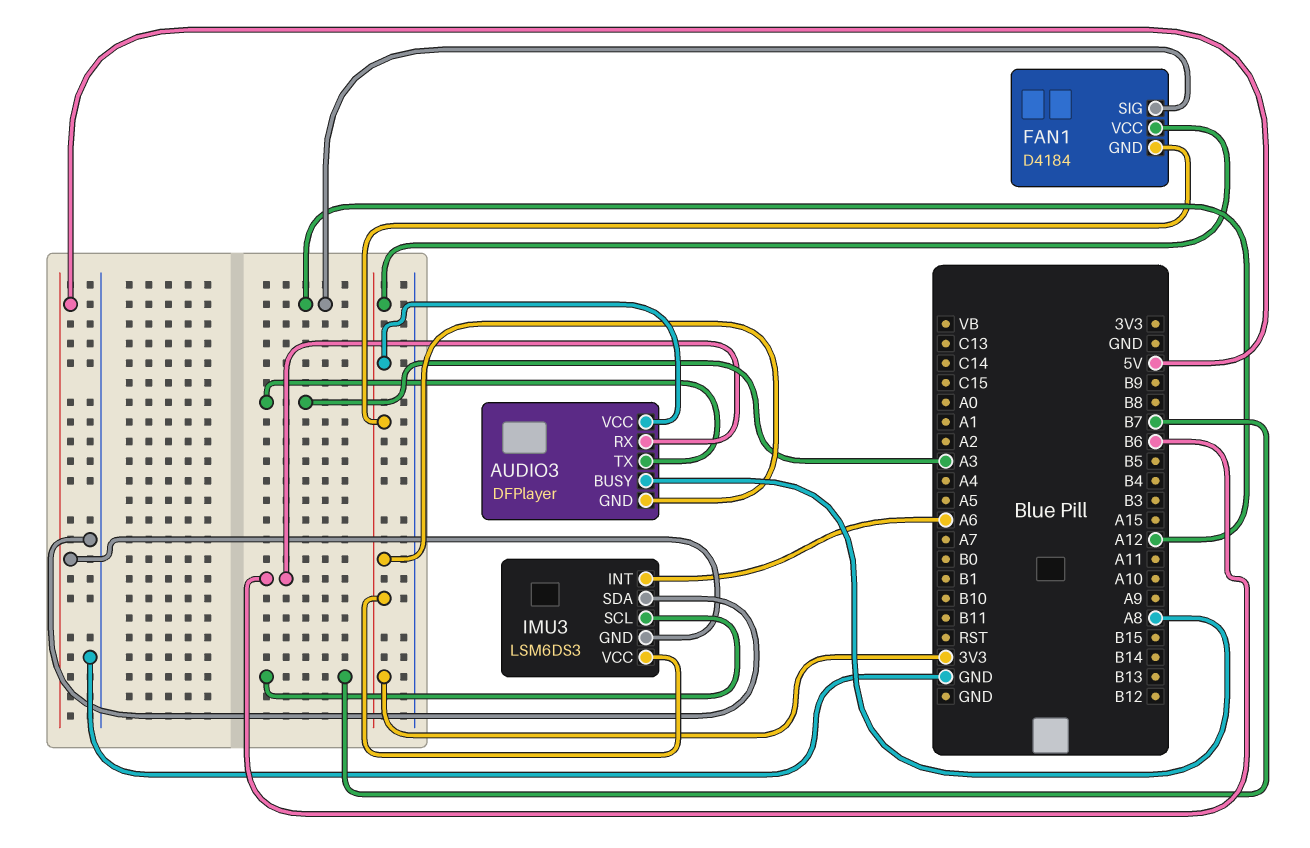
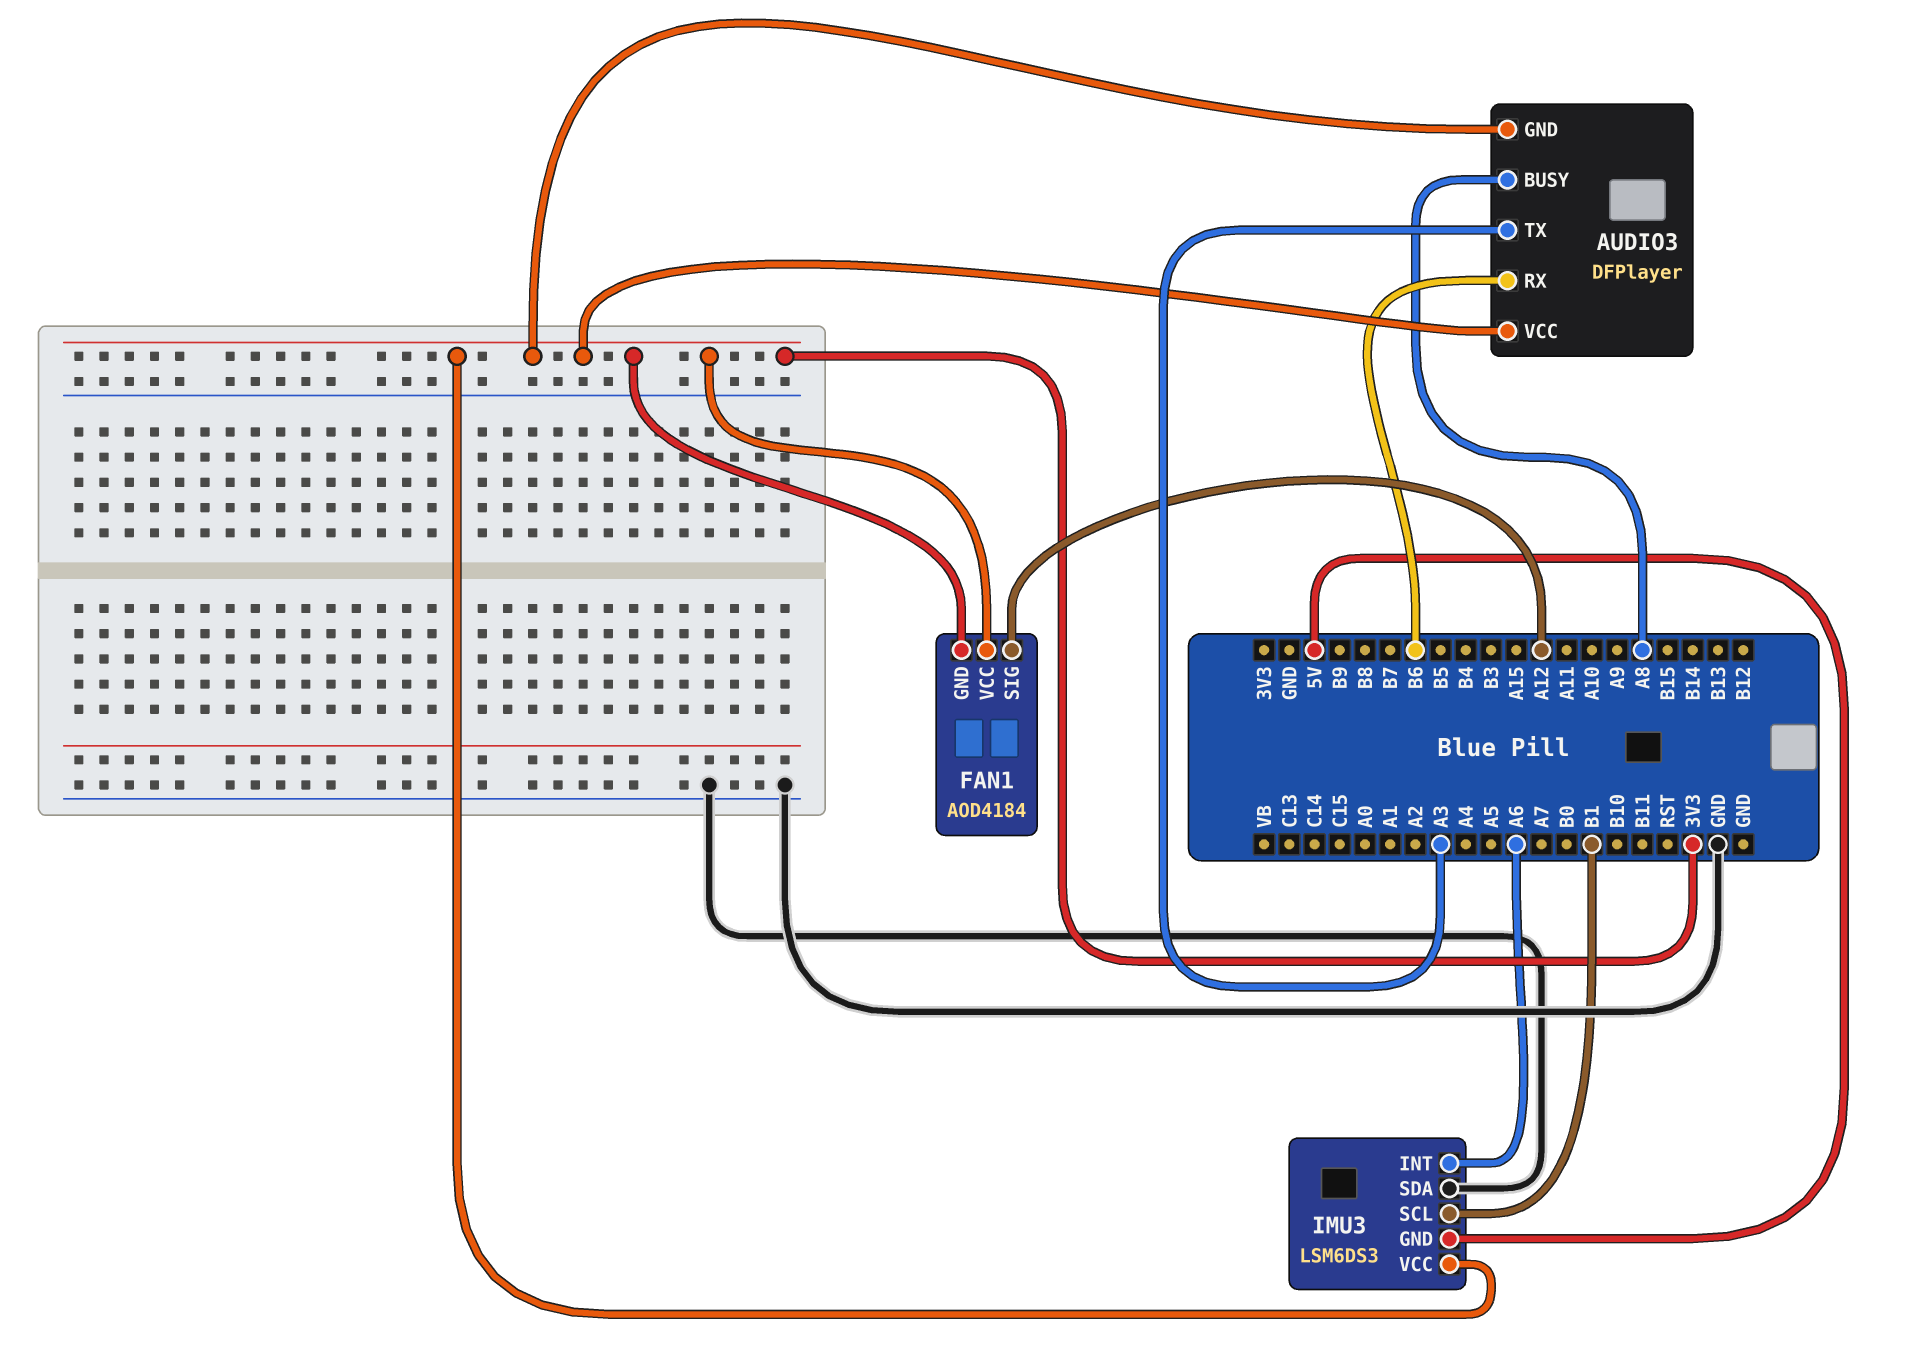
FAN1: D4184 -> AOD4184
IMU3 pin SCL: B7 -> B1

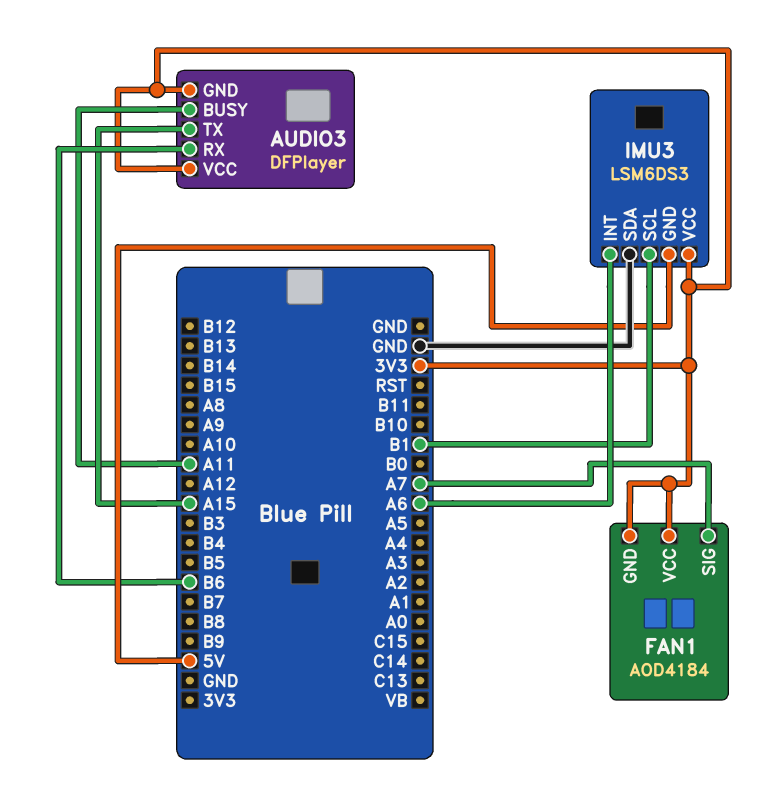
AUDIO3 pin BUSY: A8 -> A11
AUDIO3 pin TX: A3 -> A15
FAN1 pin SIG: A12 -> A7

